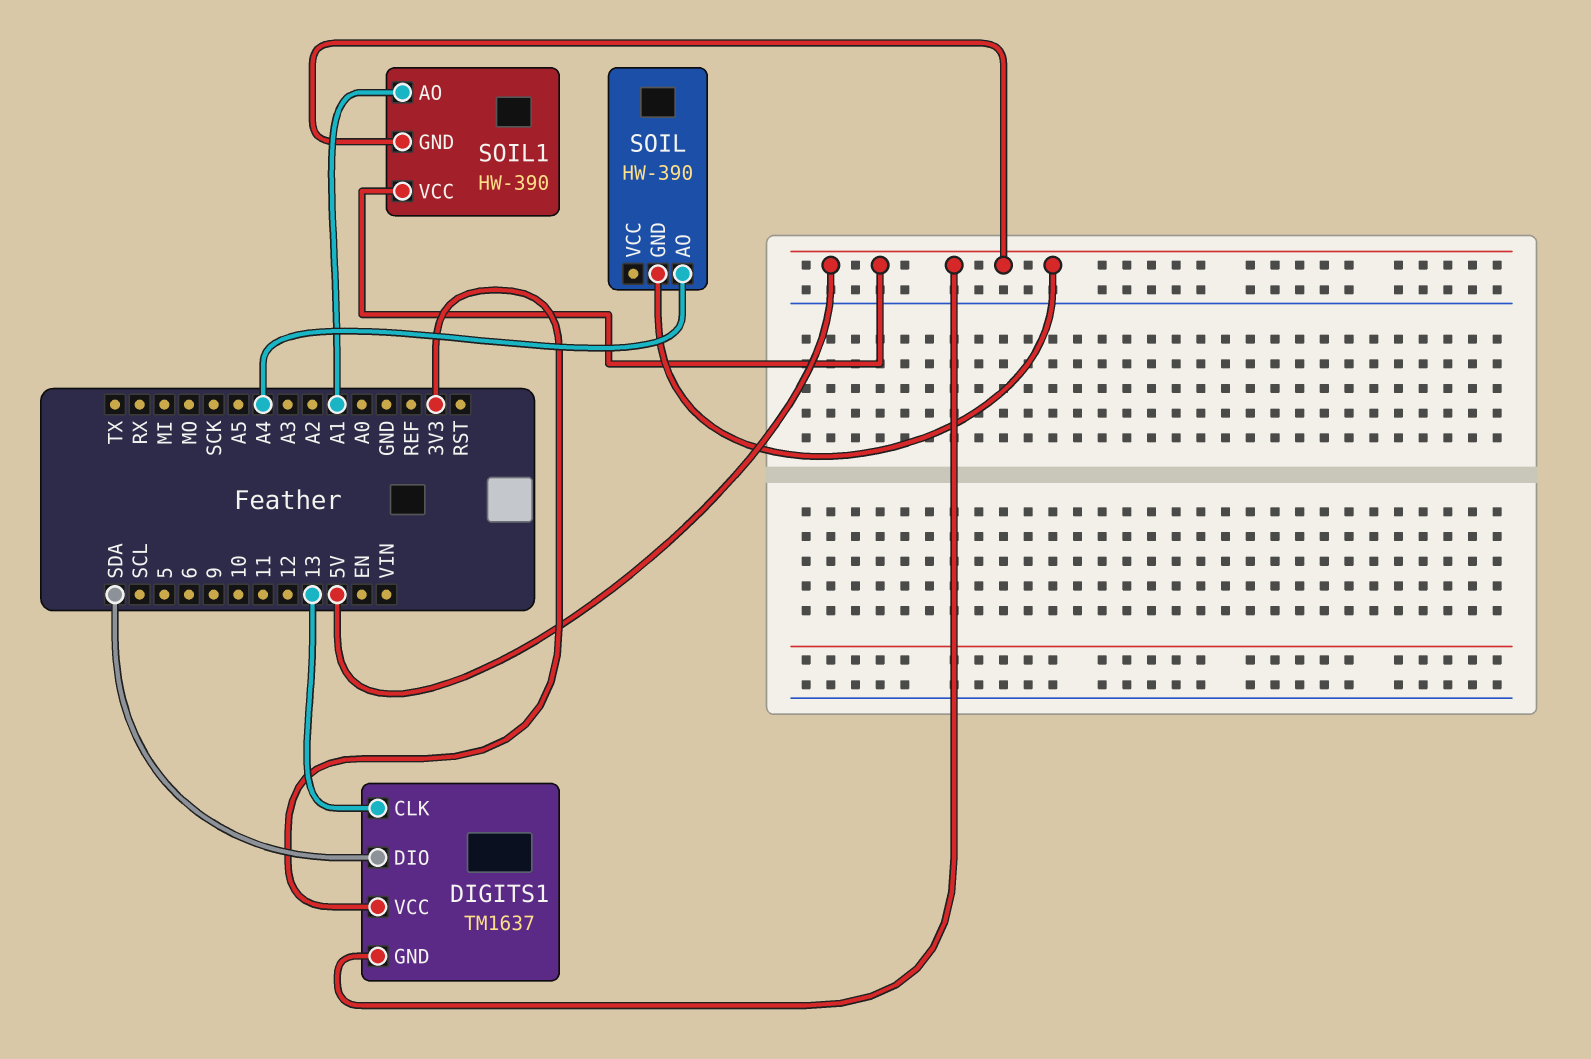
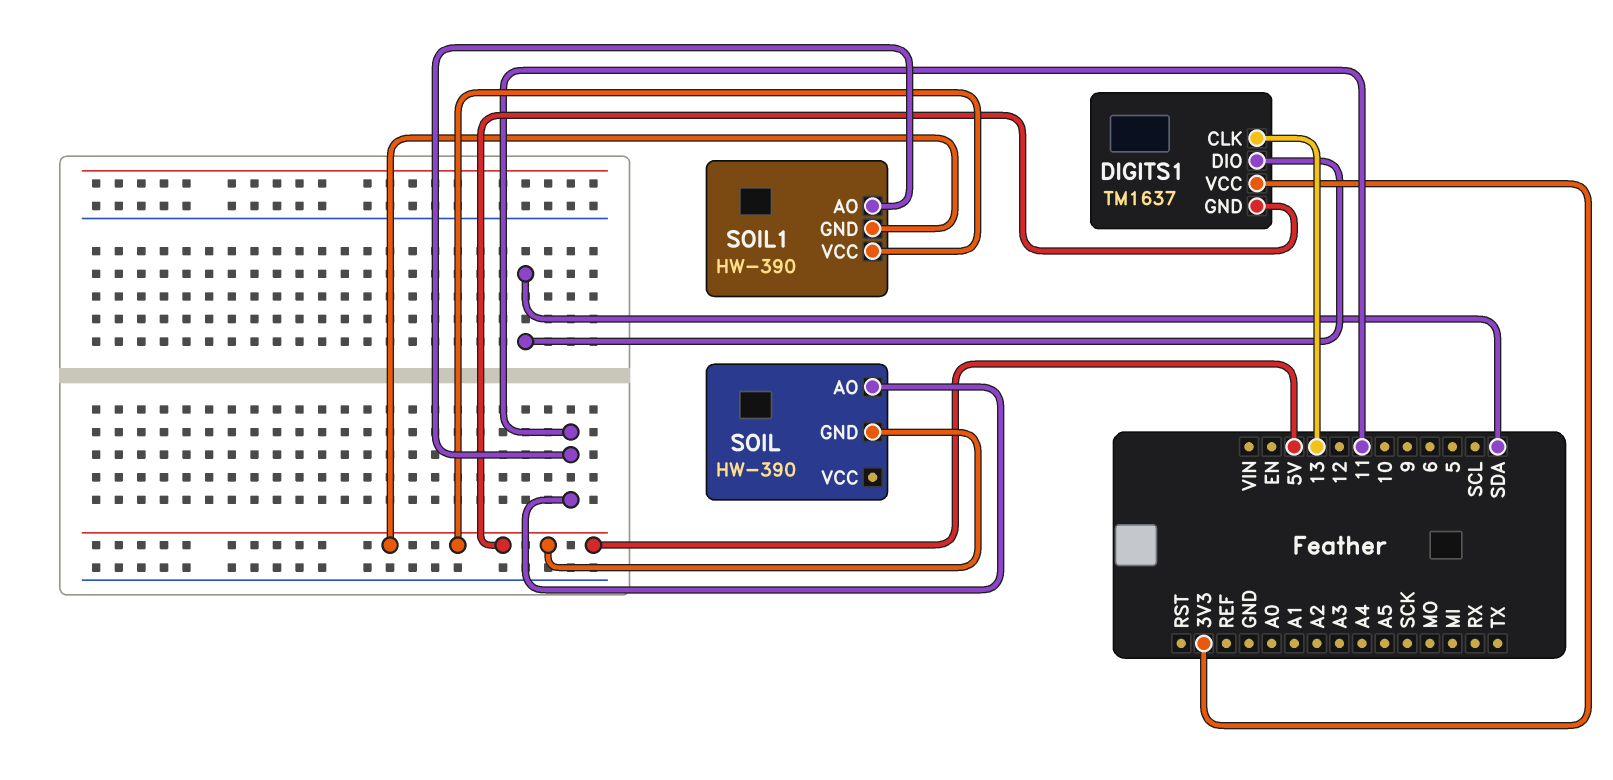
SOIL pin AO: A4 -> 11
SOIL1 pin AO: A1 -> 11

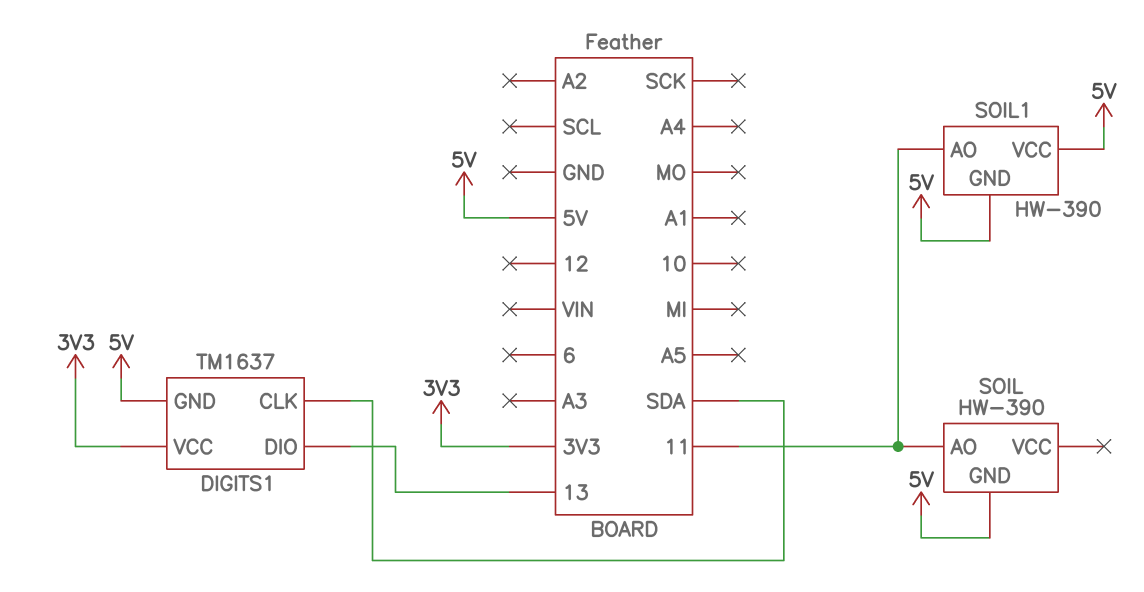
DIGITS1 pin CLK: 13 -> SDA
DIGITS1 pin DIO: SDA -> 13

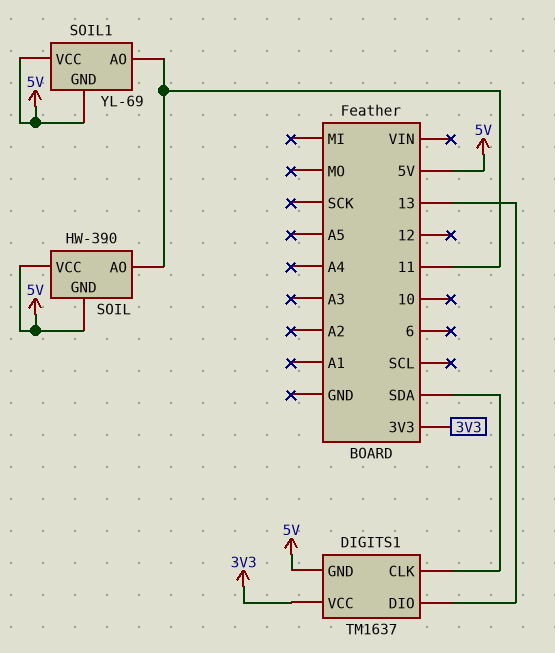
SOIL pin VCC: none -> 5V
SOIL1: HW-390 -> YL-69

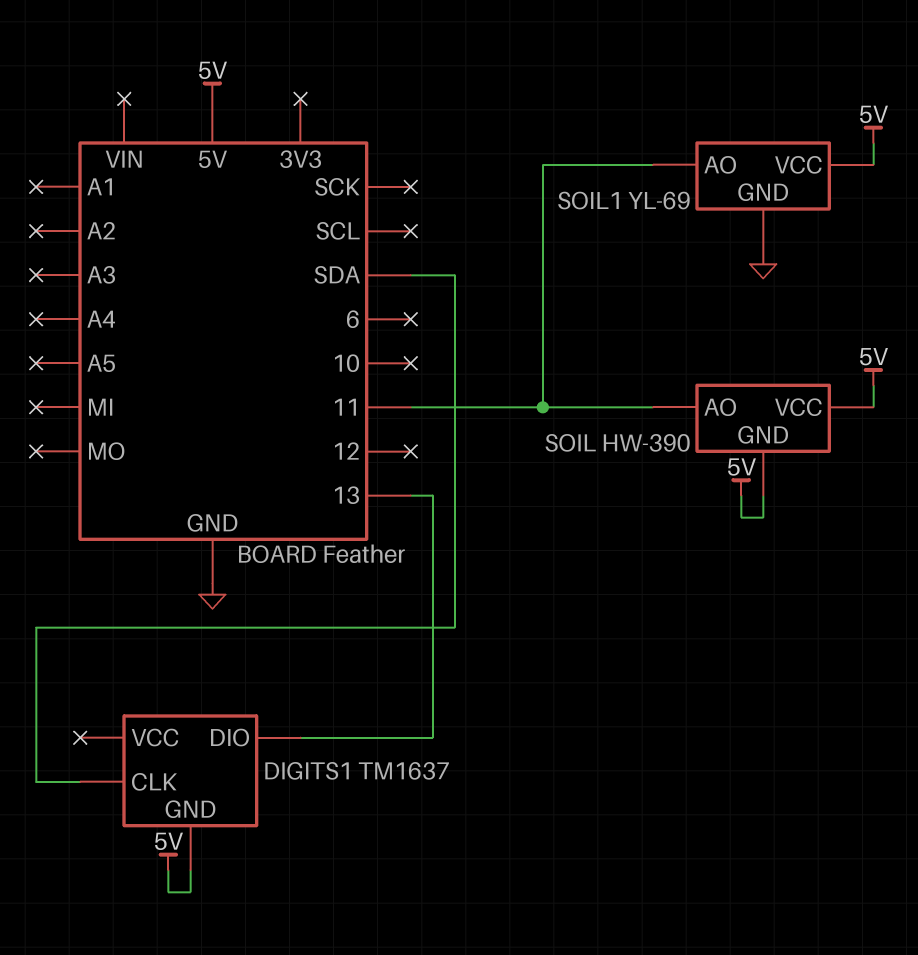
DIGITS1 pin VCC: 3V3 -> none
SOIL1 pin GND: 5V -> GND

